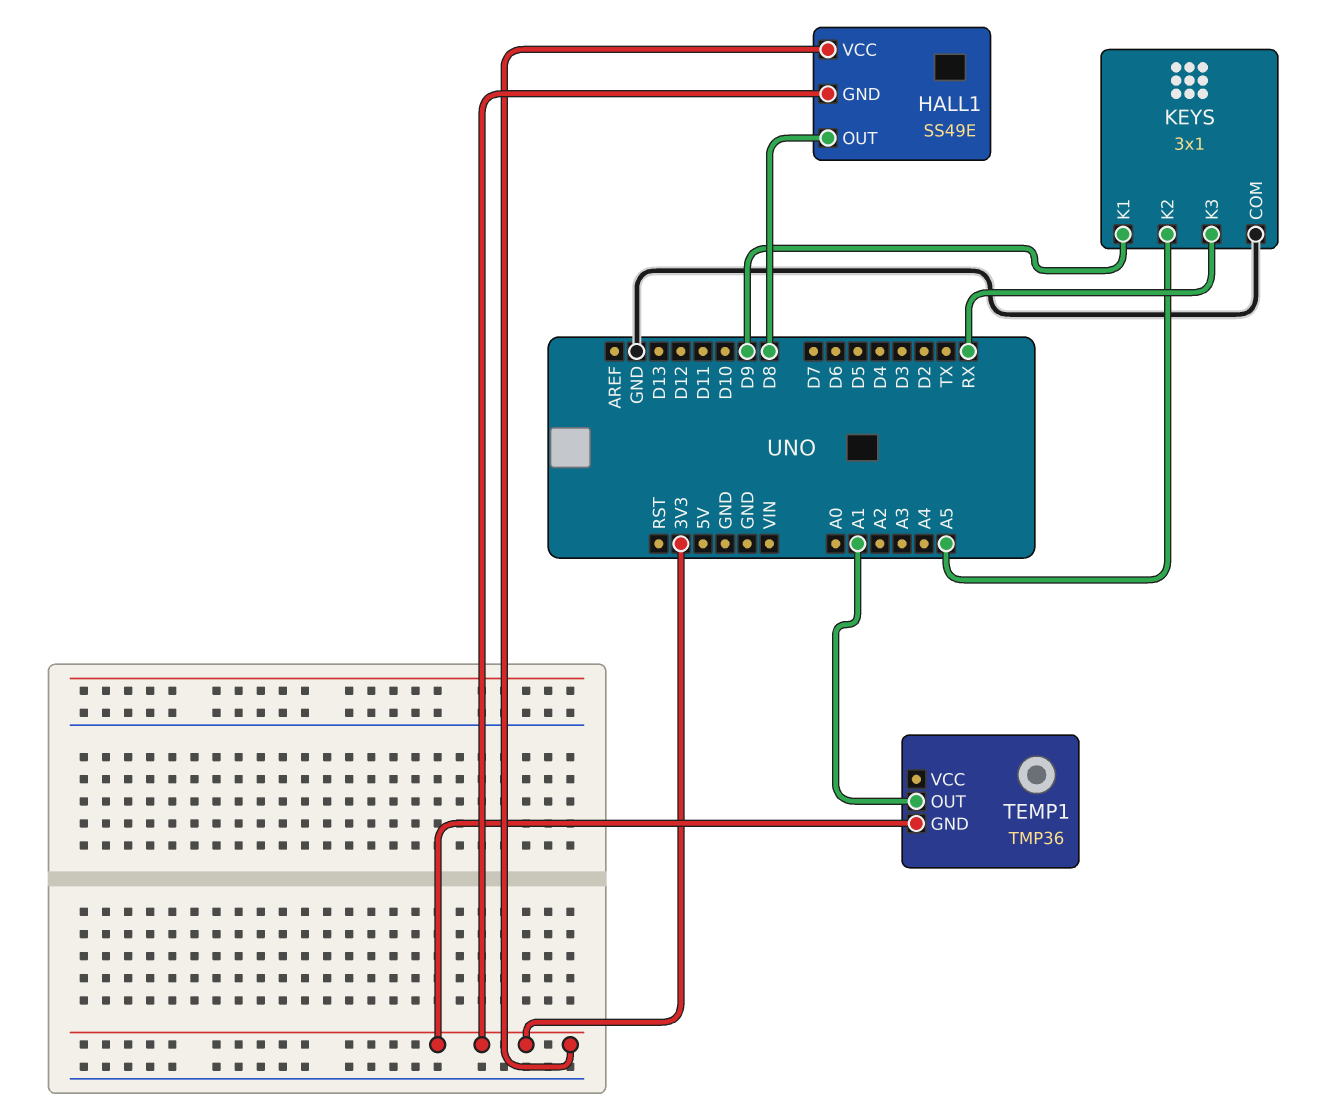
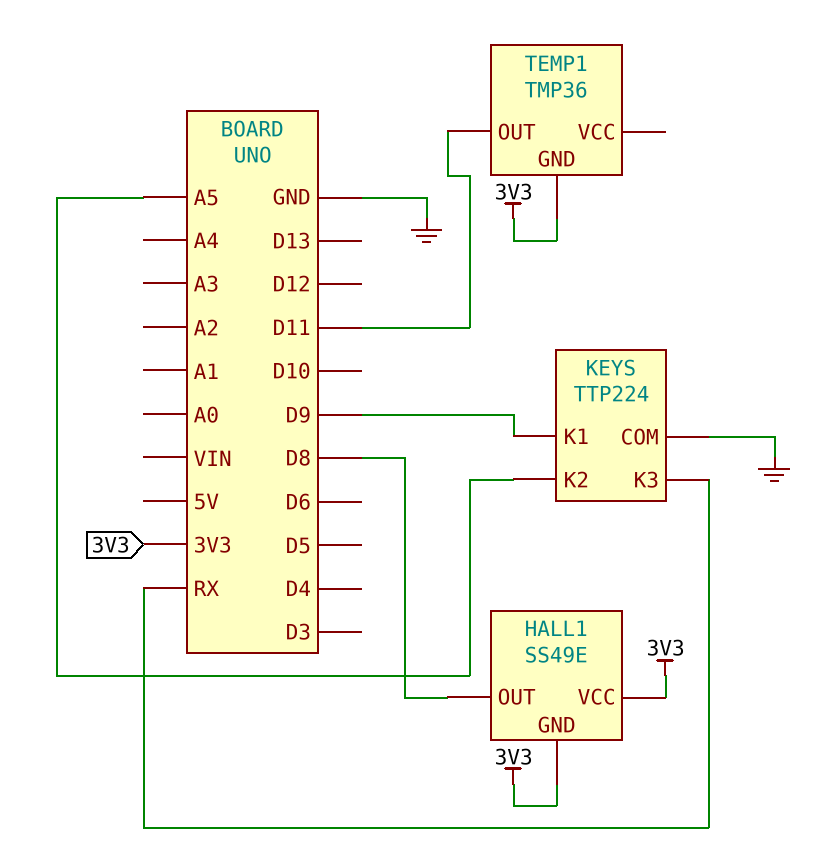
KEYS: 3x1 -> TTP224
TEMP1 pin OUT: A1 -> D11

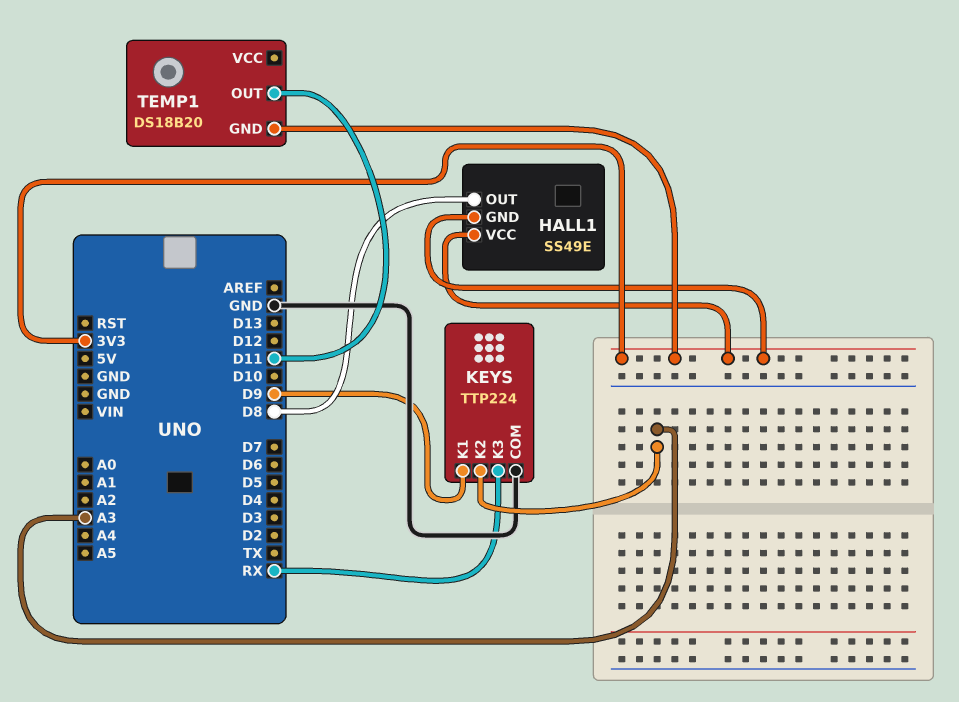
KEYS pin K2: A5 -> A3
TEMP1: TMP36 -> DS18B20

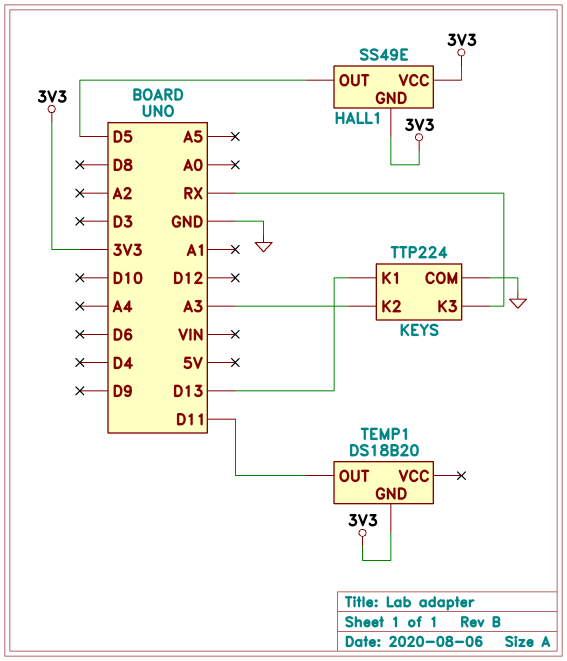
HALL1 pin OUT: D8 -> D5
KEYS pin K1: D9 -> D13

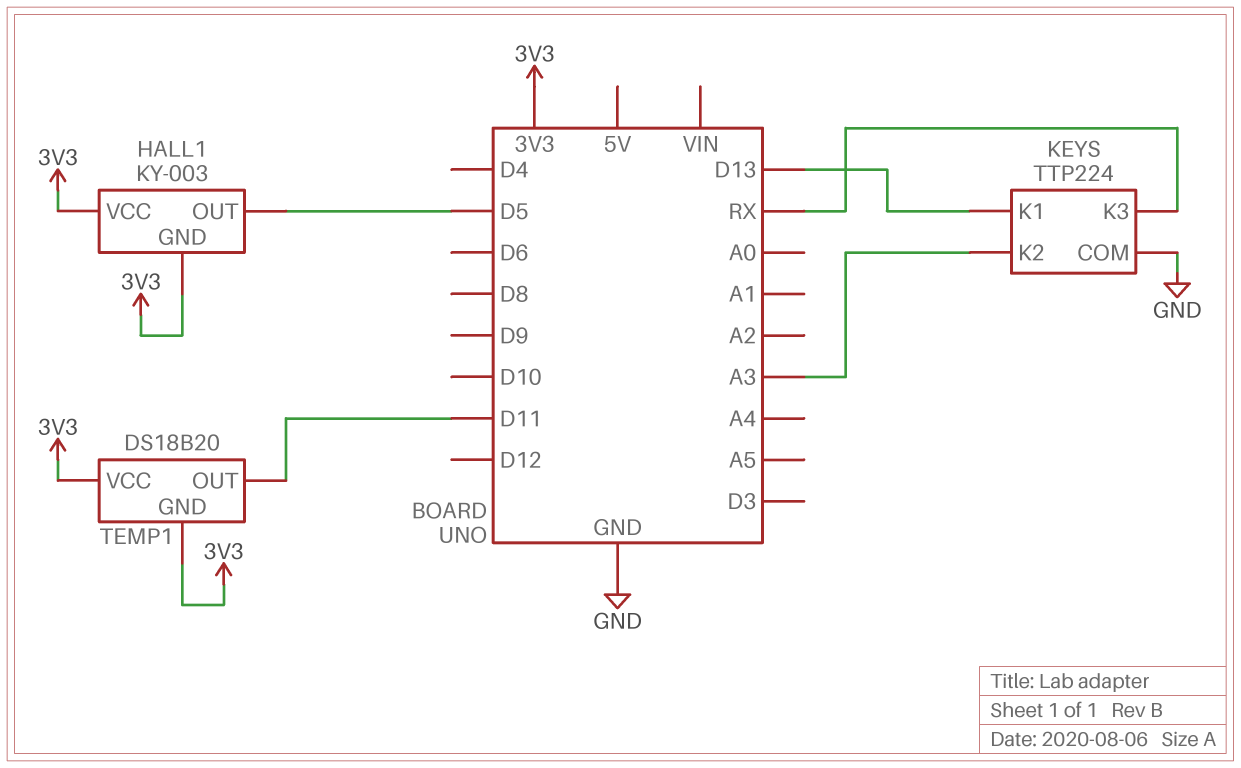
HALL1: SS49E -> KY-003
TEMP1 pin VCC: none -> 3V3

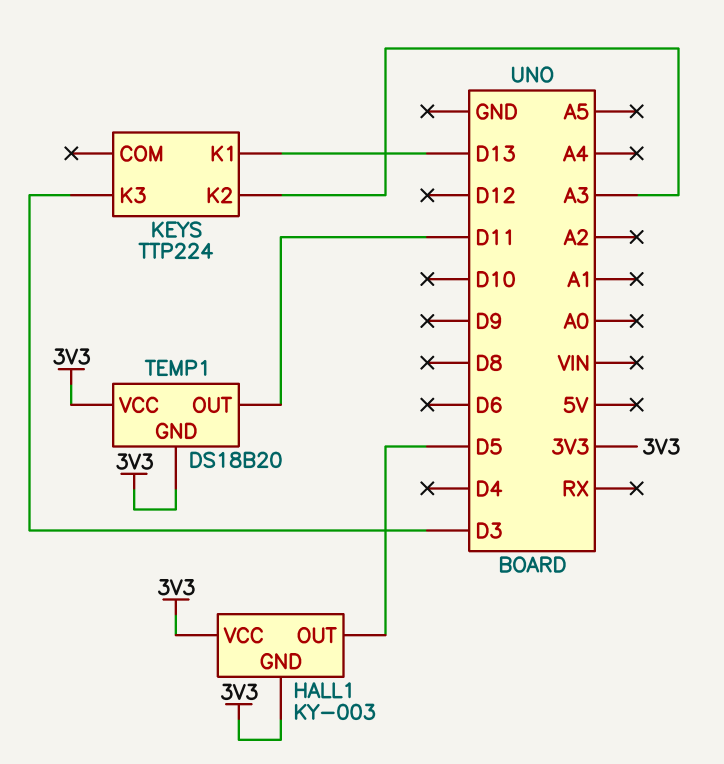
KEYS pin COM: GND -> none
KEYS pin K3: RX -> D3

